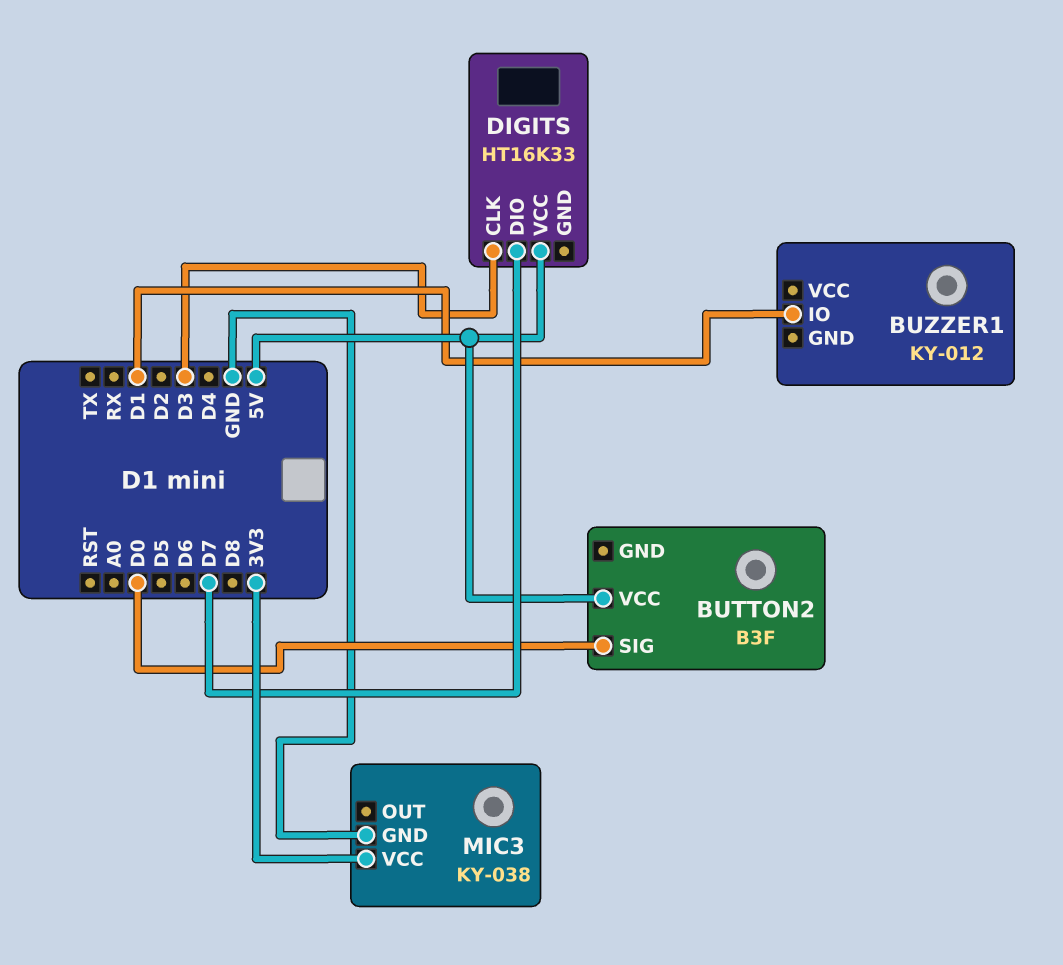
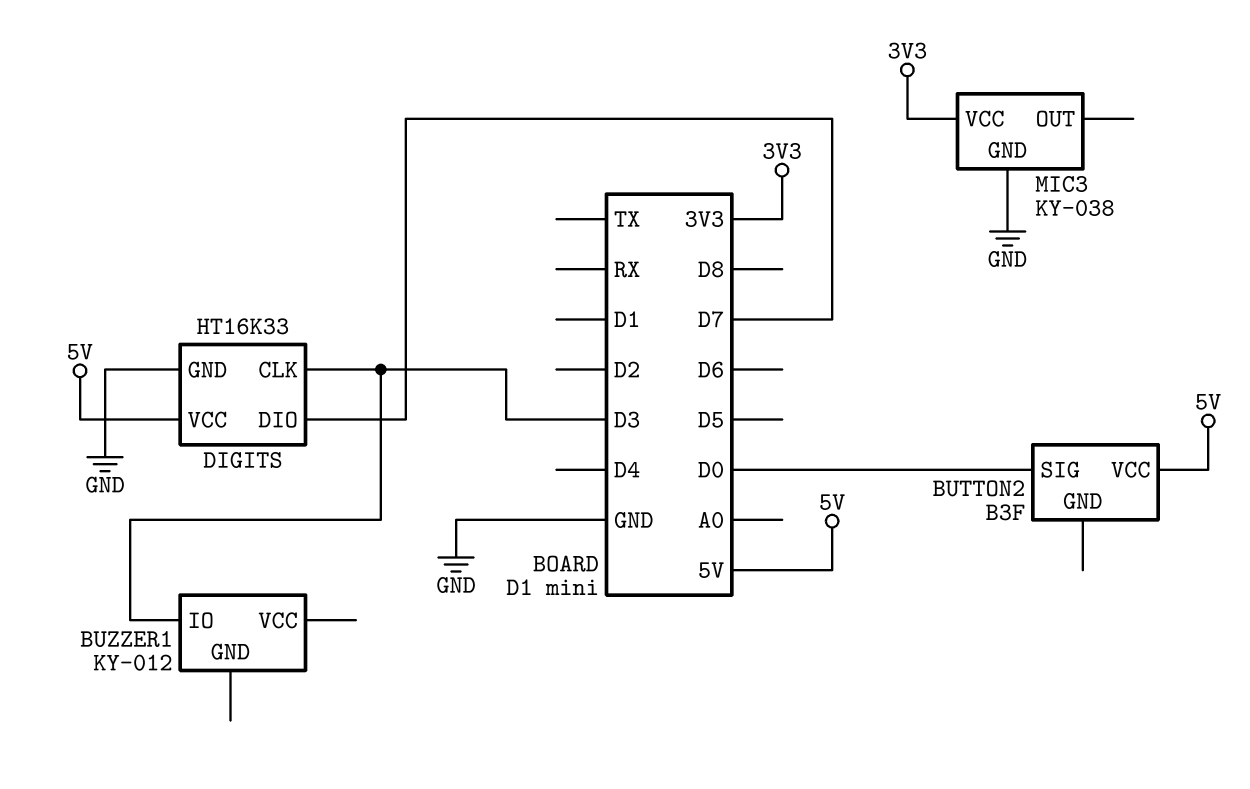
BUZZER1 pin IO: D1 -> D3
DIGITS pin GND: none -> GND

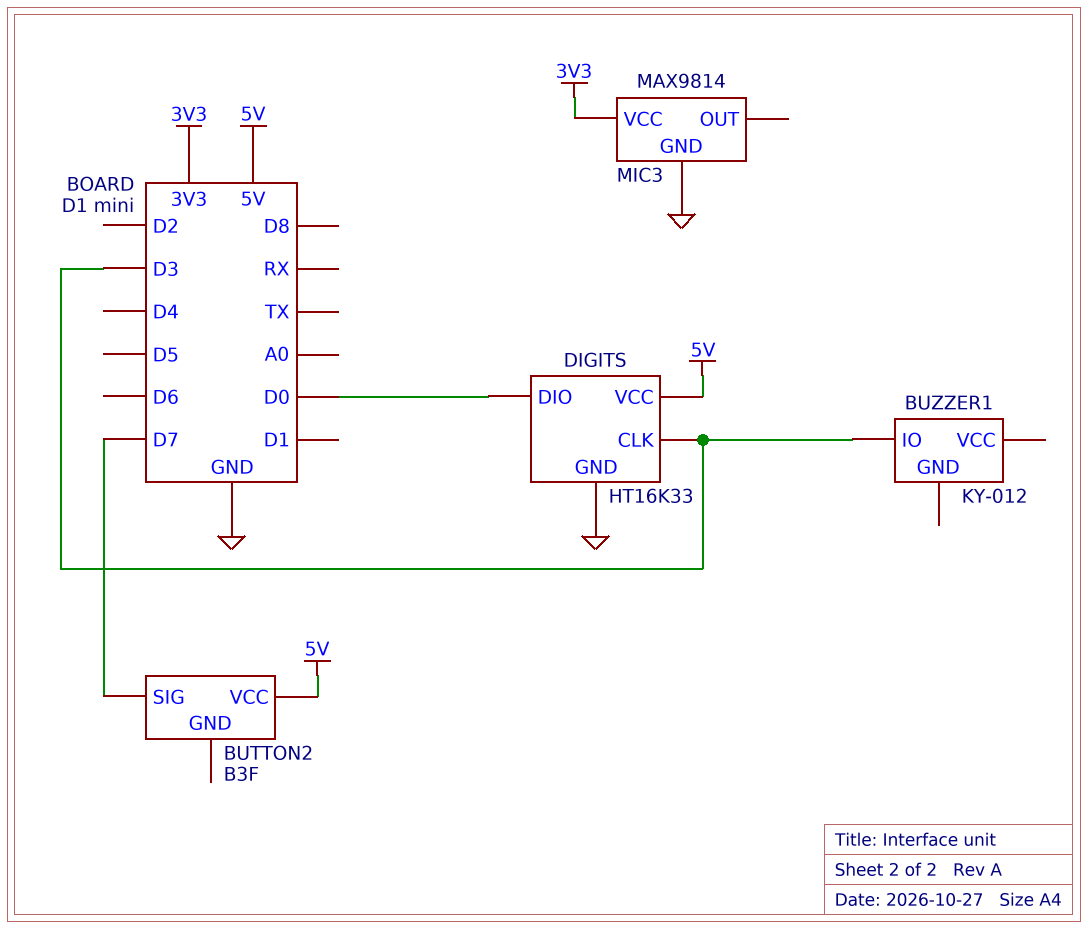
BUTTON2 pin SIG: D0 -> D7
DIGITS pin DIO: D7 -> D0
MIC3: KY-038 -> MAX9814

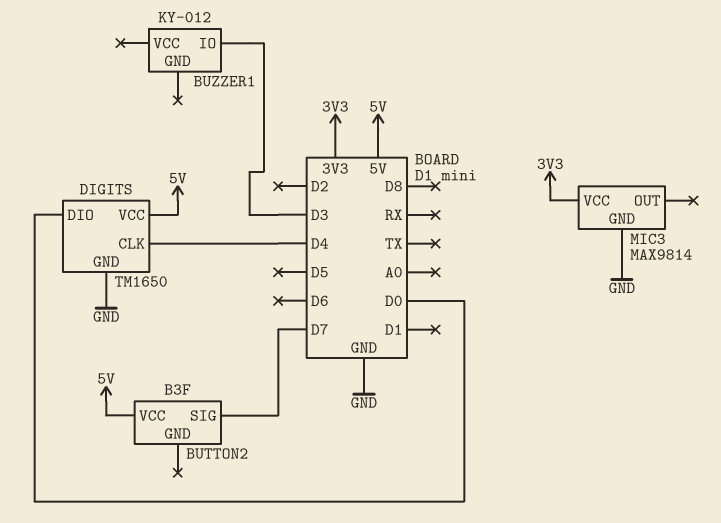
DIGITS: HT16K33 -> TM1650
DIGITS pin CLK: D3 -> D4

